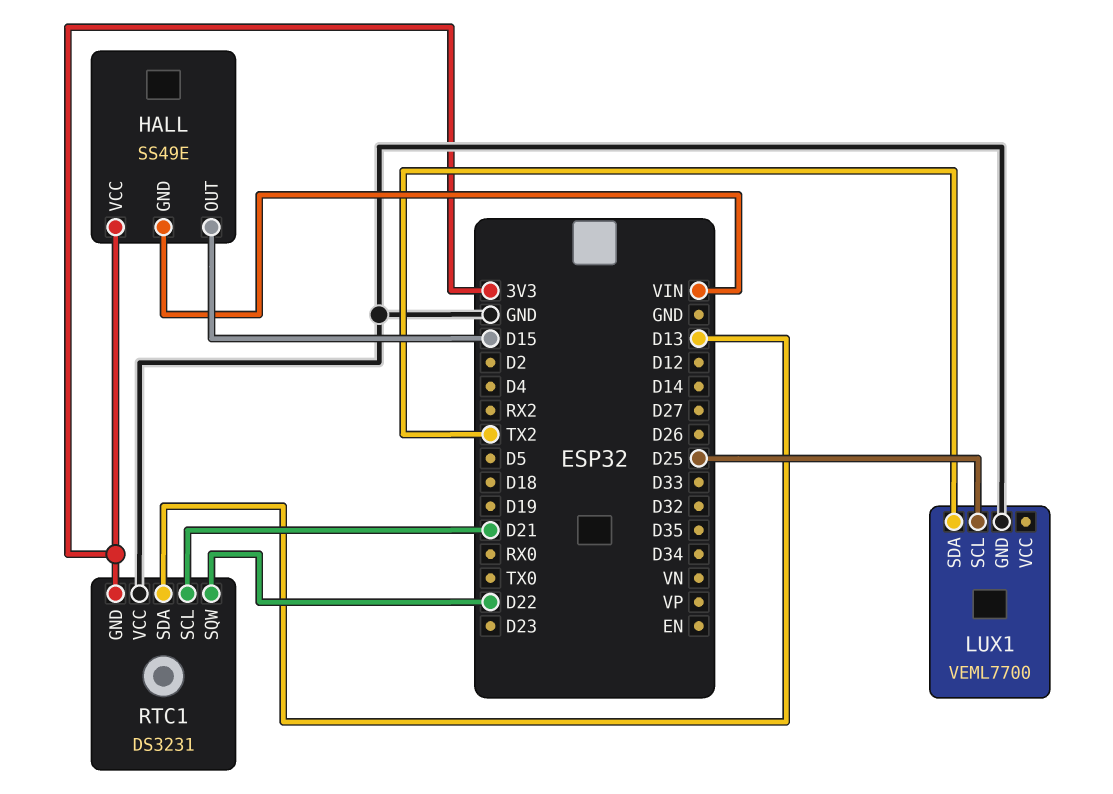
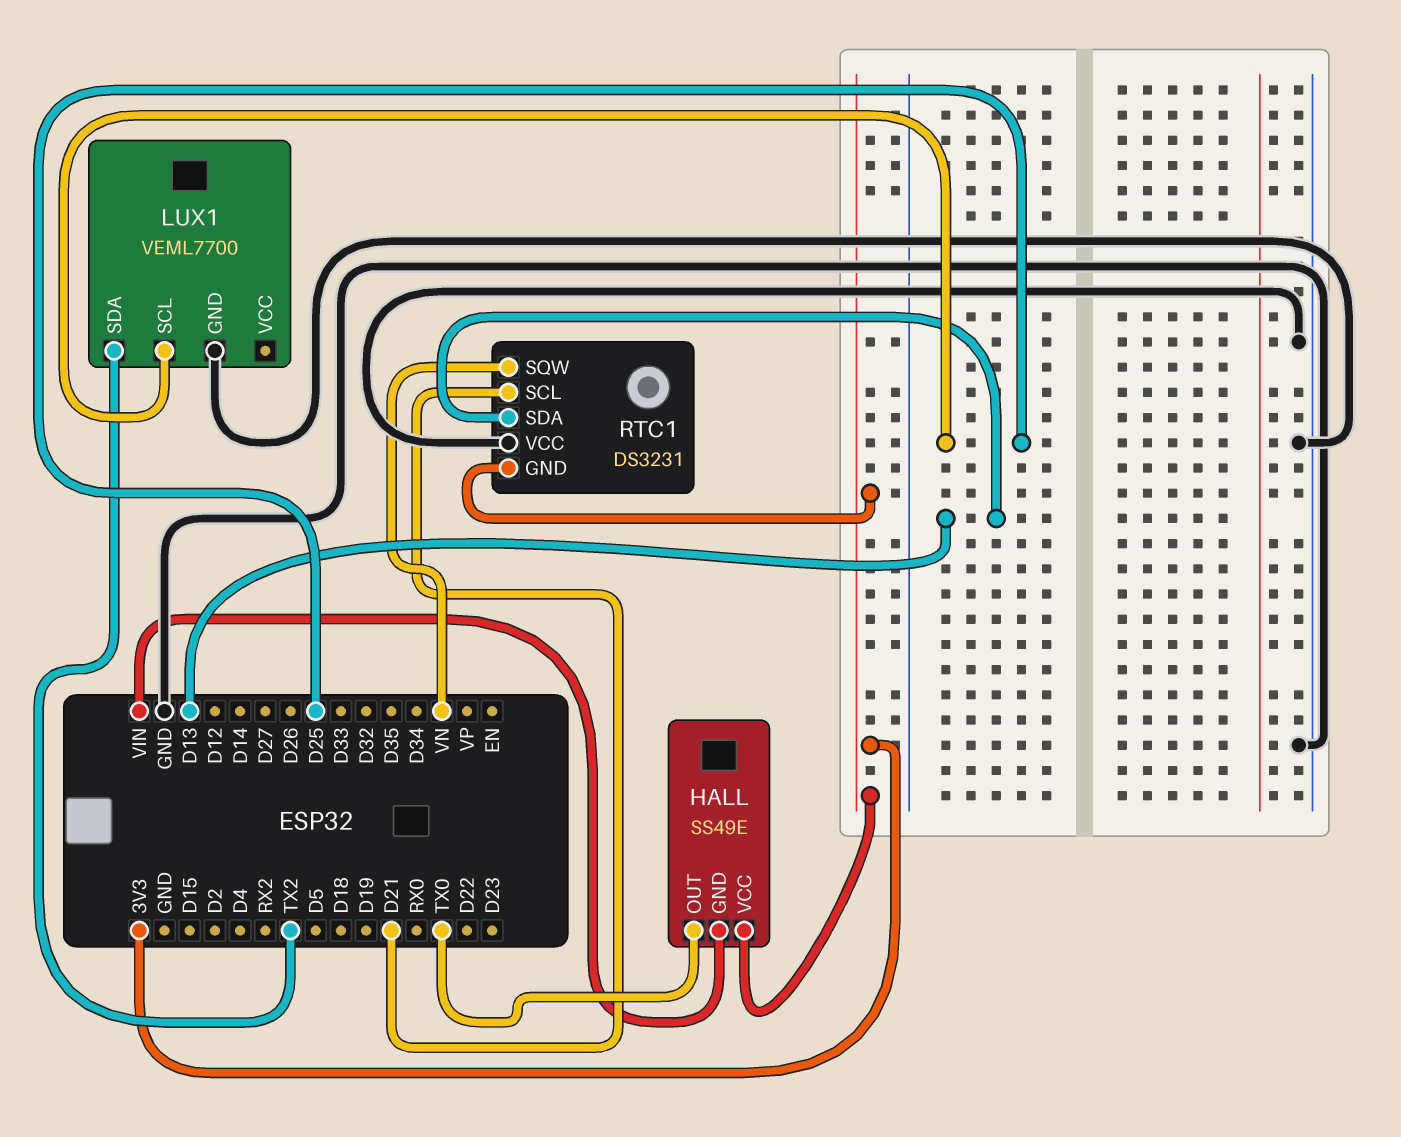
HALL pin OUT: D15 -> TX0
RTC1 pin SQW: D22 -> VN

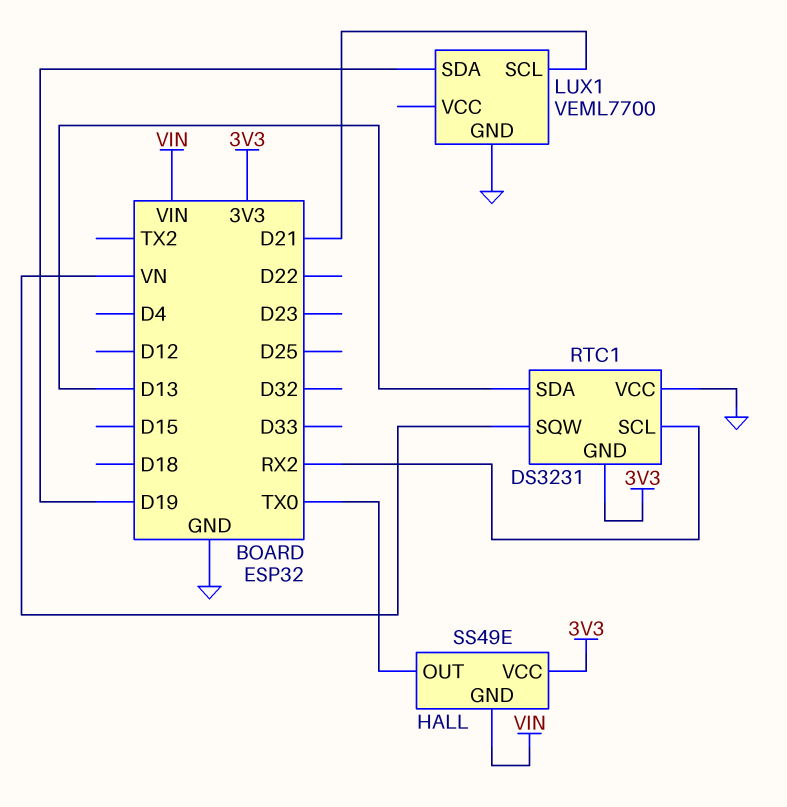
LUX1 pin SCL: D25 -> D21
LUX1 pin SDA: TX2 -> D19
RTC1 pin SCL: D21 -> RX2

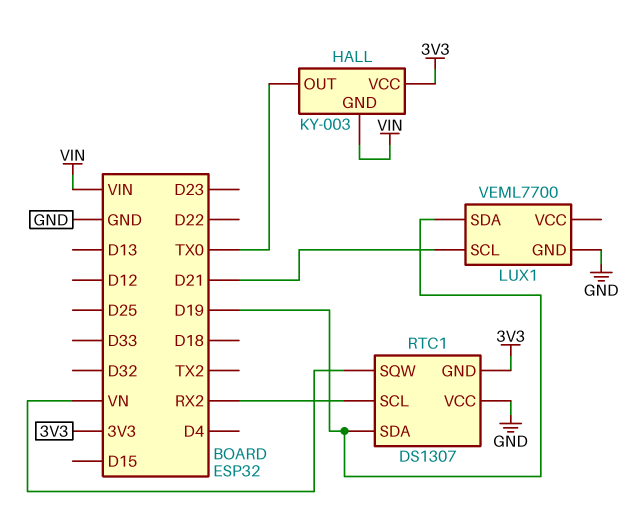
HALL: SS49E -> KY-003
RTC1: DS3231 -> DS1307
RTC1 pin SDA: D13 -> D19

